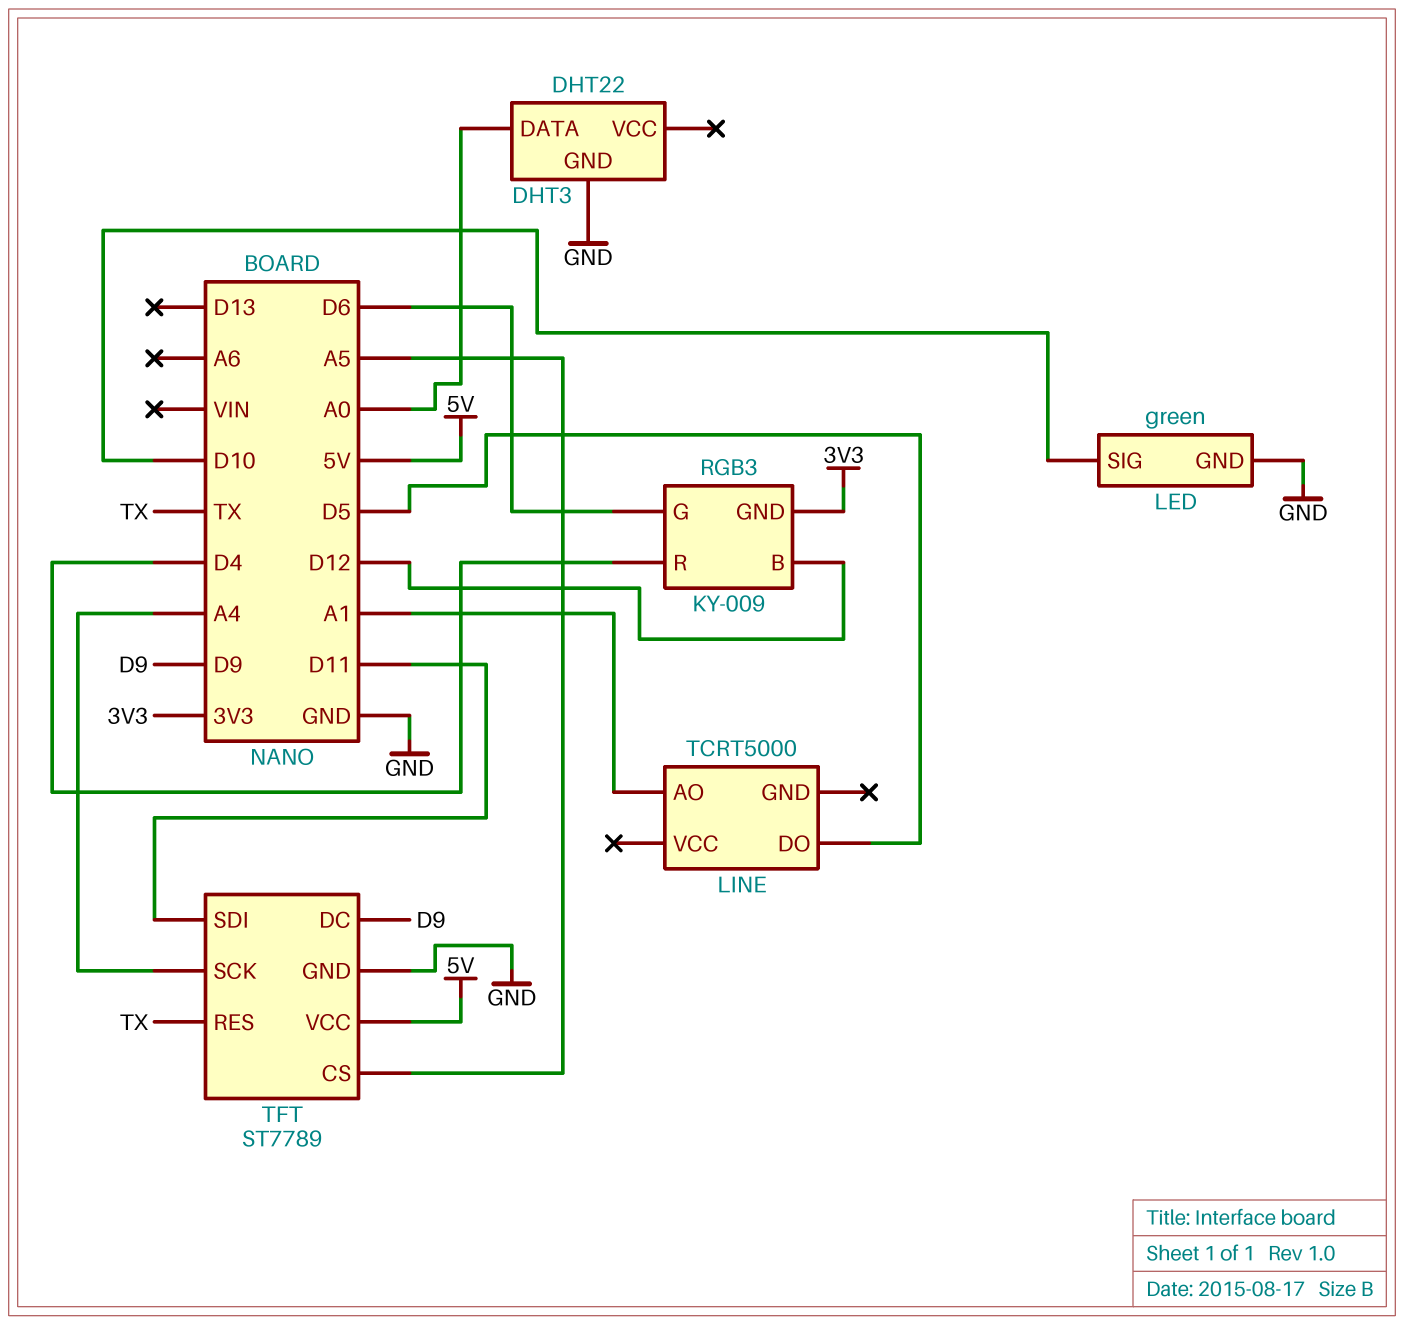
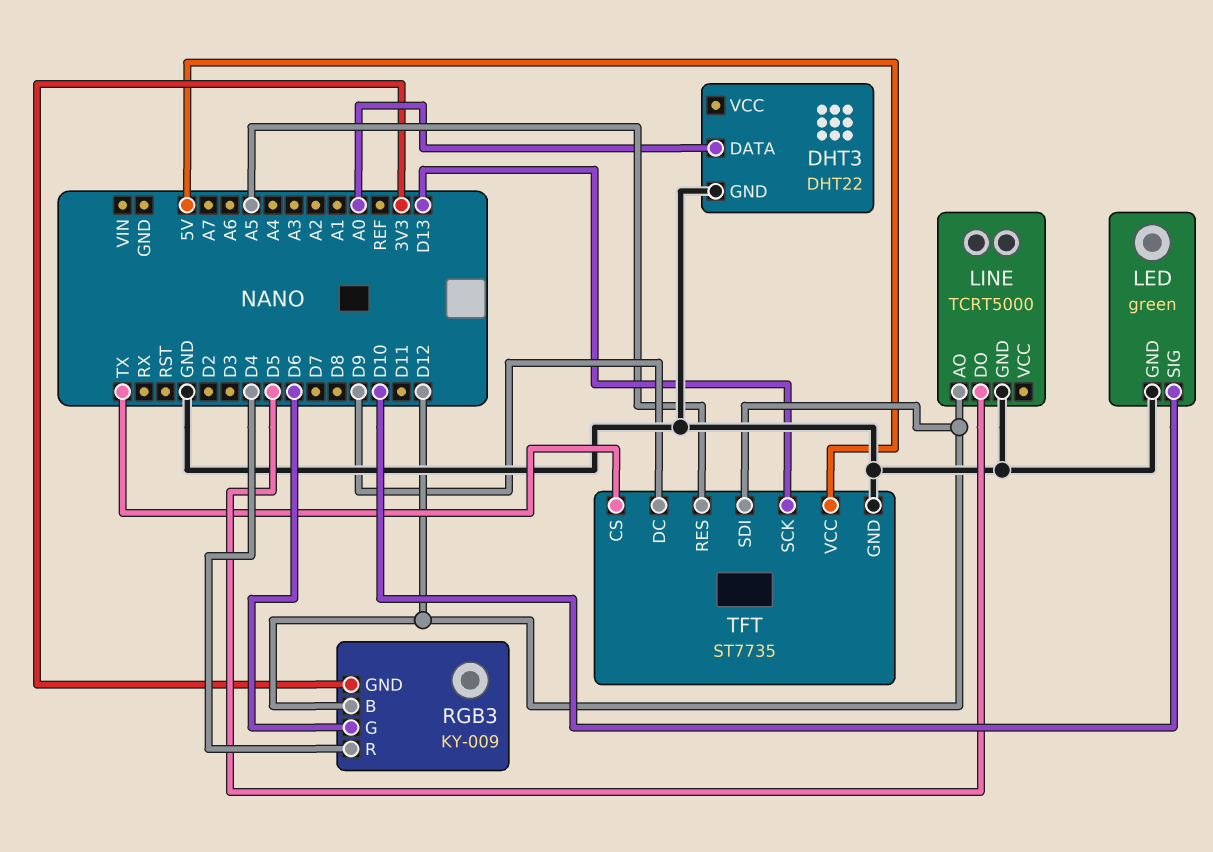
LINE pin AO: A1 -> D12
LINE pin GND: none -> GND
TFT: ST7789 -> ST7735
TFT pin CS: A5 -> TX
TFT pin RES: TX -> A5
TFT pin SCK: A4 -> D13
TFT pin SDI: D11 -> D12

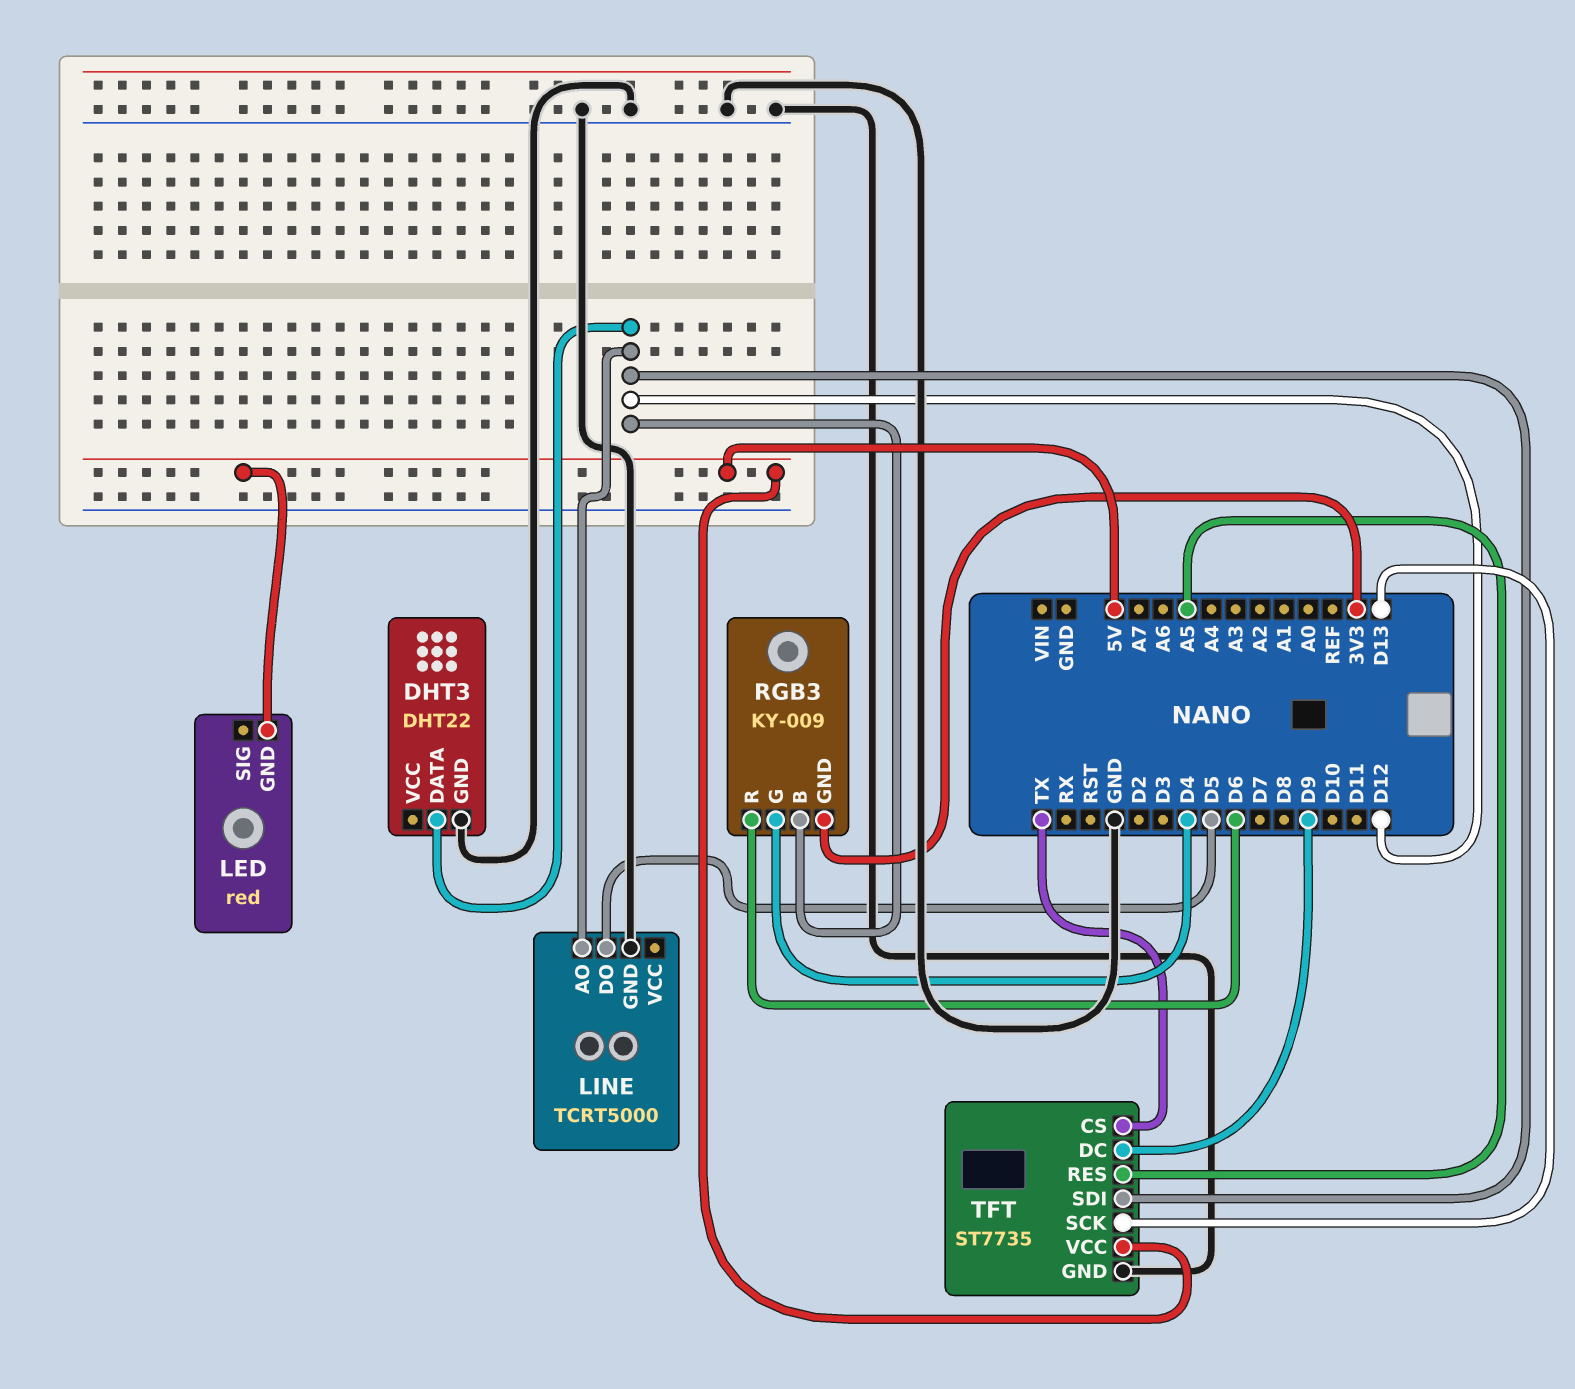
DHT3 pin DATA: A0 -> D12
LED: green -> red
LED pin GND: GND -> 5V
LED pin SIG: D10 -> none
RGB3 pin G: D6 -> D4
RGB3 pin R: D4 -> D6

